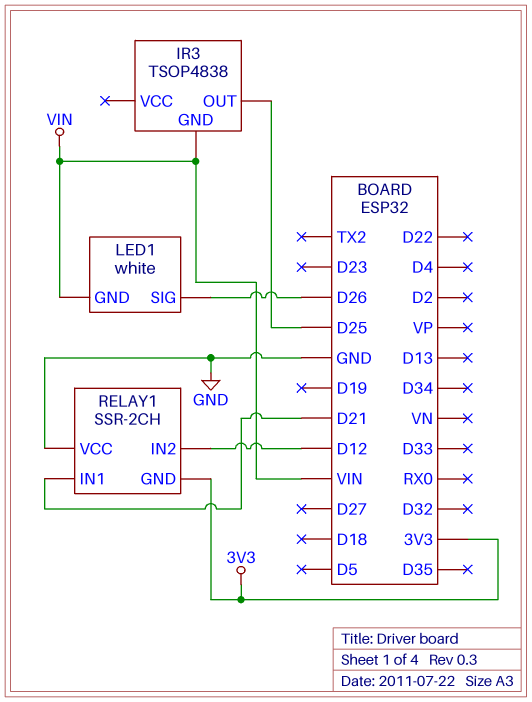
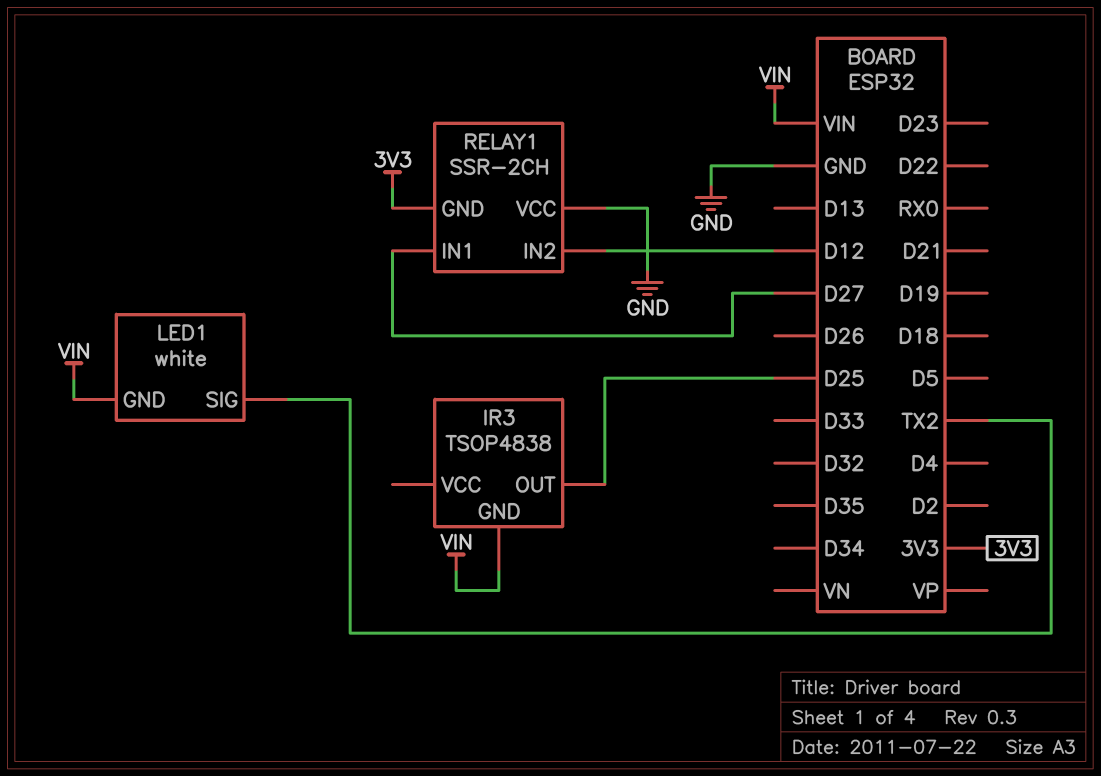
LED1 pin SIG: D26 -> TX2
RELAY1 pin IN1: D21 -> D27

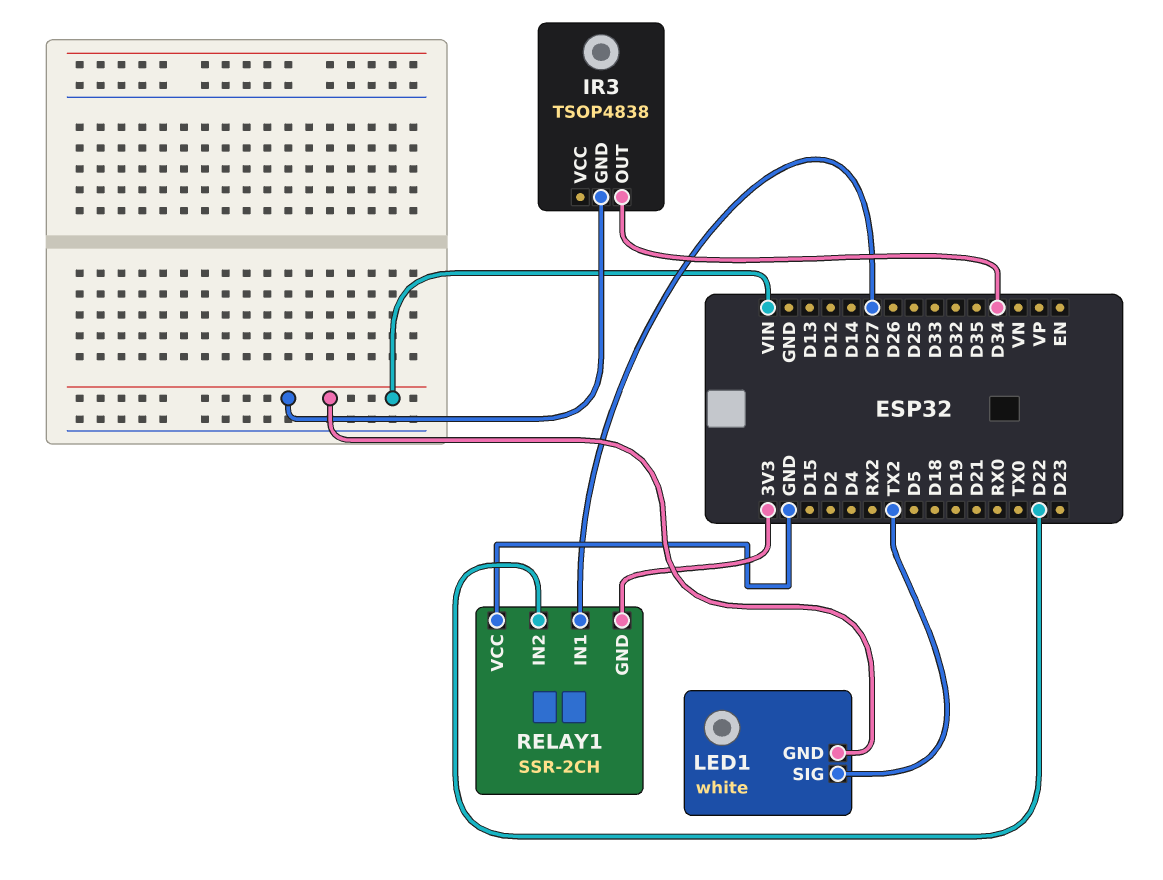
IR3 pin OUT: D25 -> D34
RELAY1 pin IN2: D12 -> D22

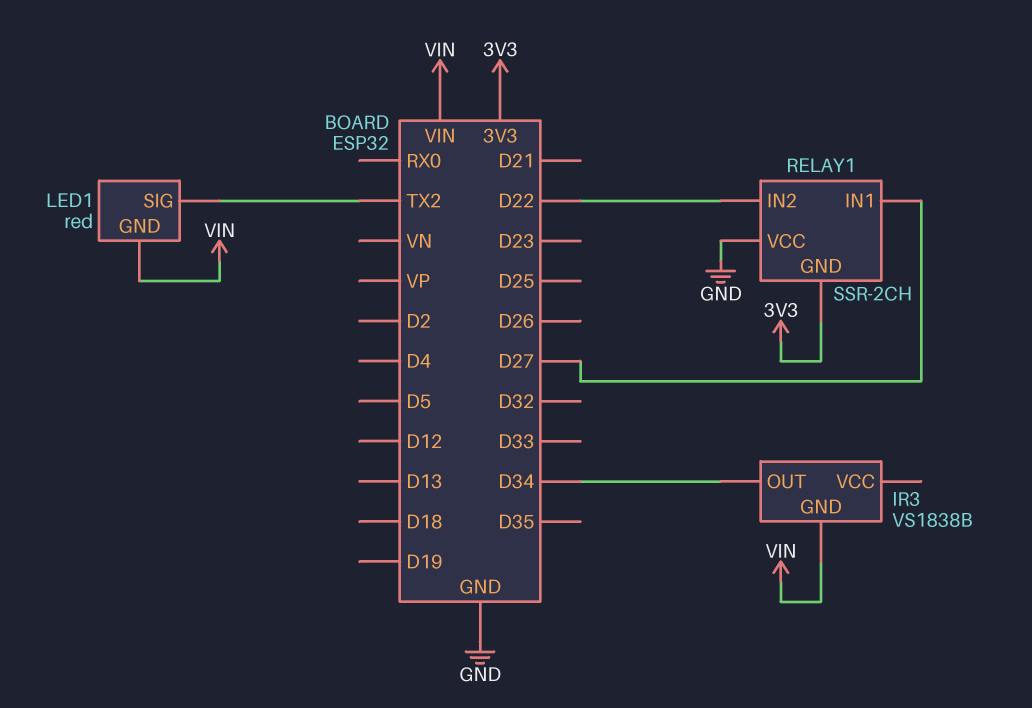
IR3: TSOP4838 -> VS1838B
LED1: white -> red

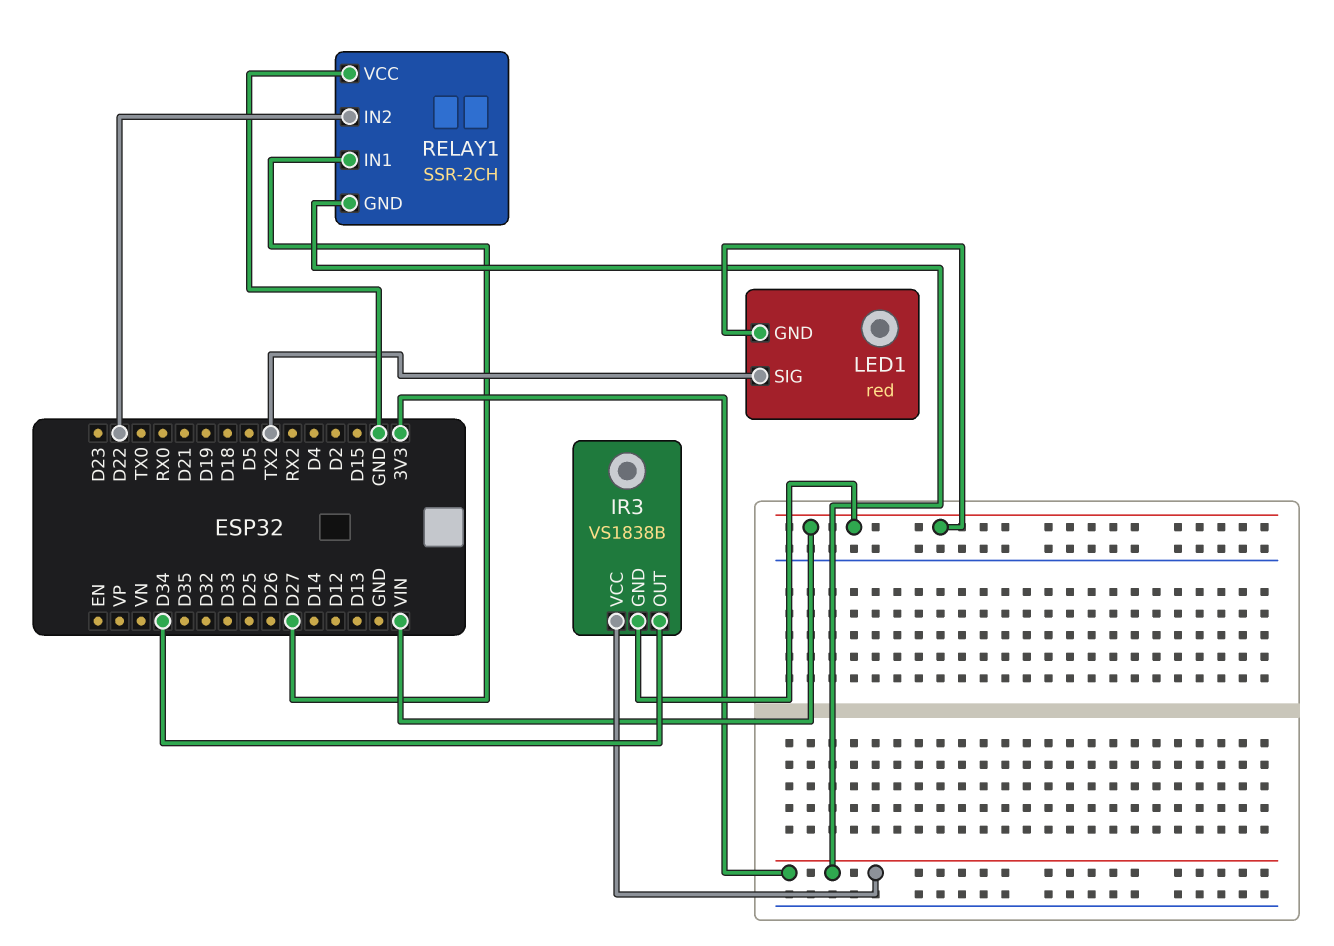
IR3 pin VCC: none -> 3V3

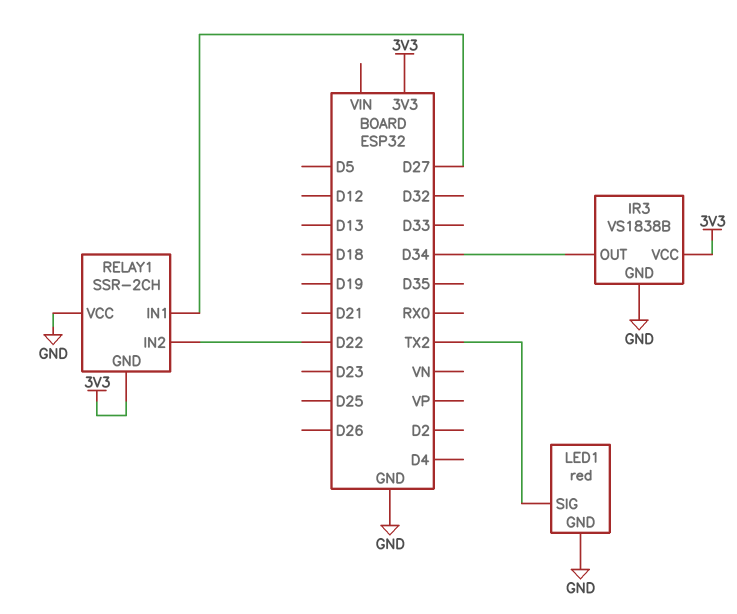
IR3 pin GND: VIN -> GND
LED1 pin GND: VIN -> GND

